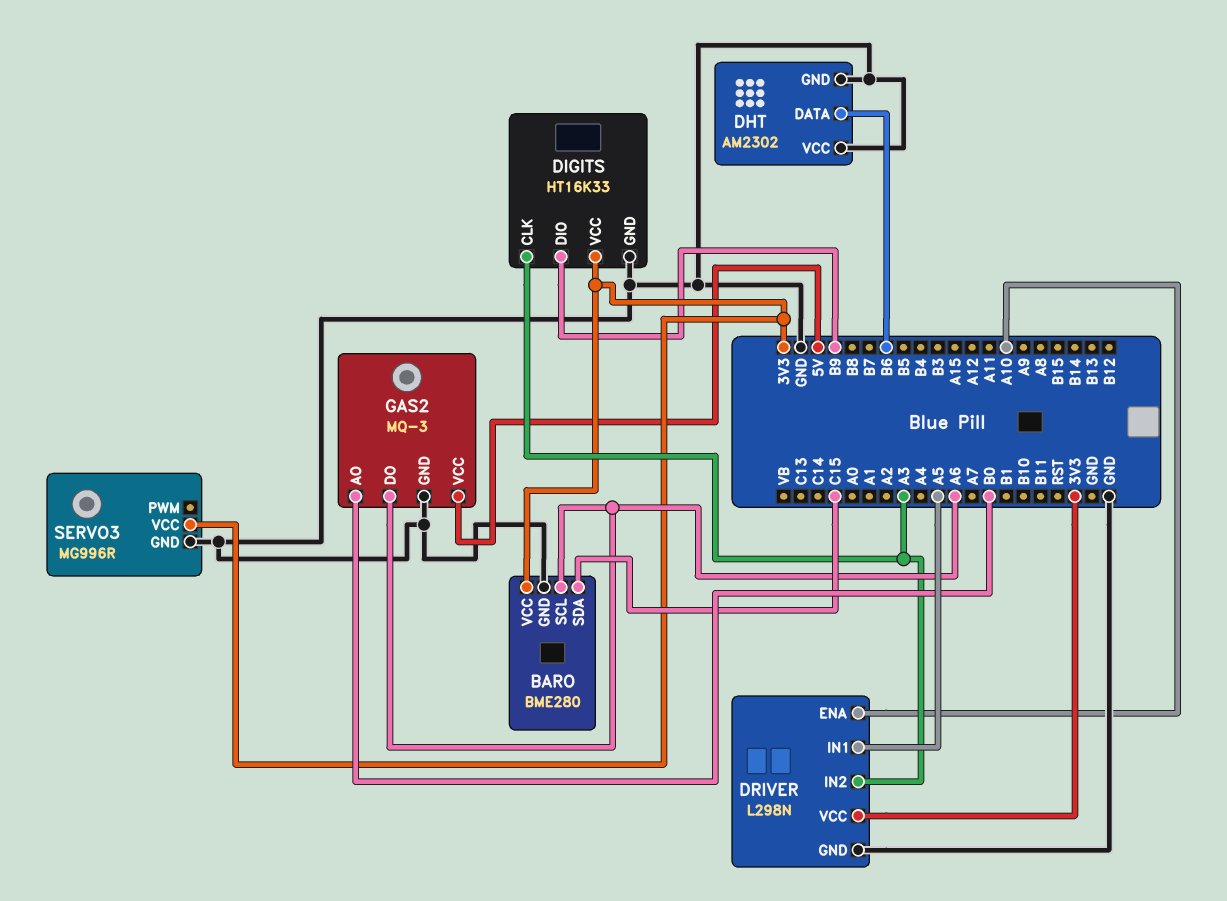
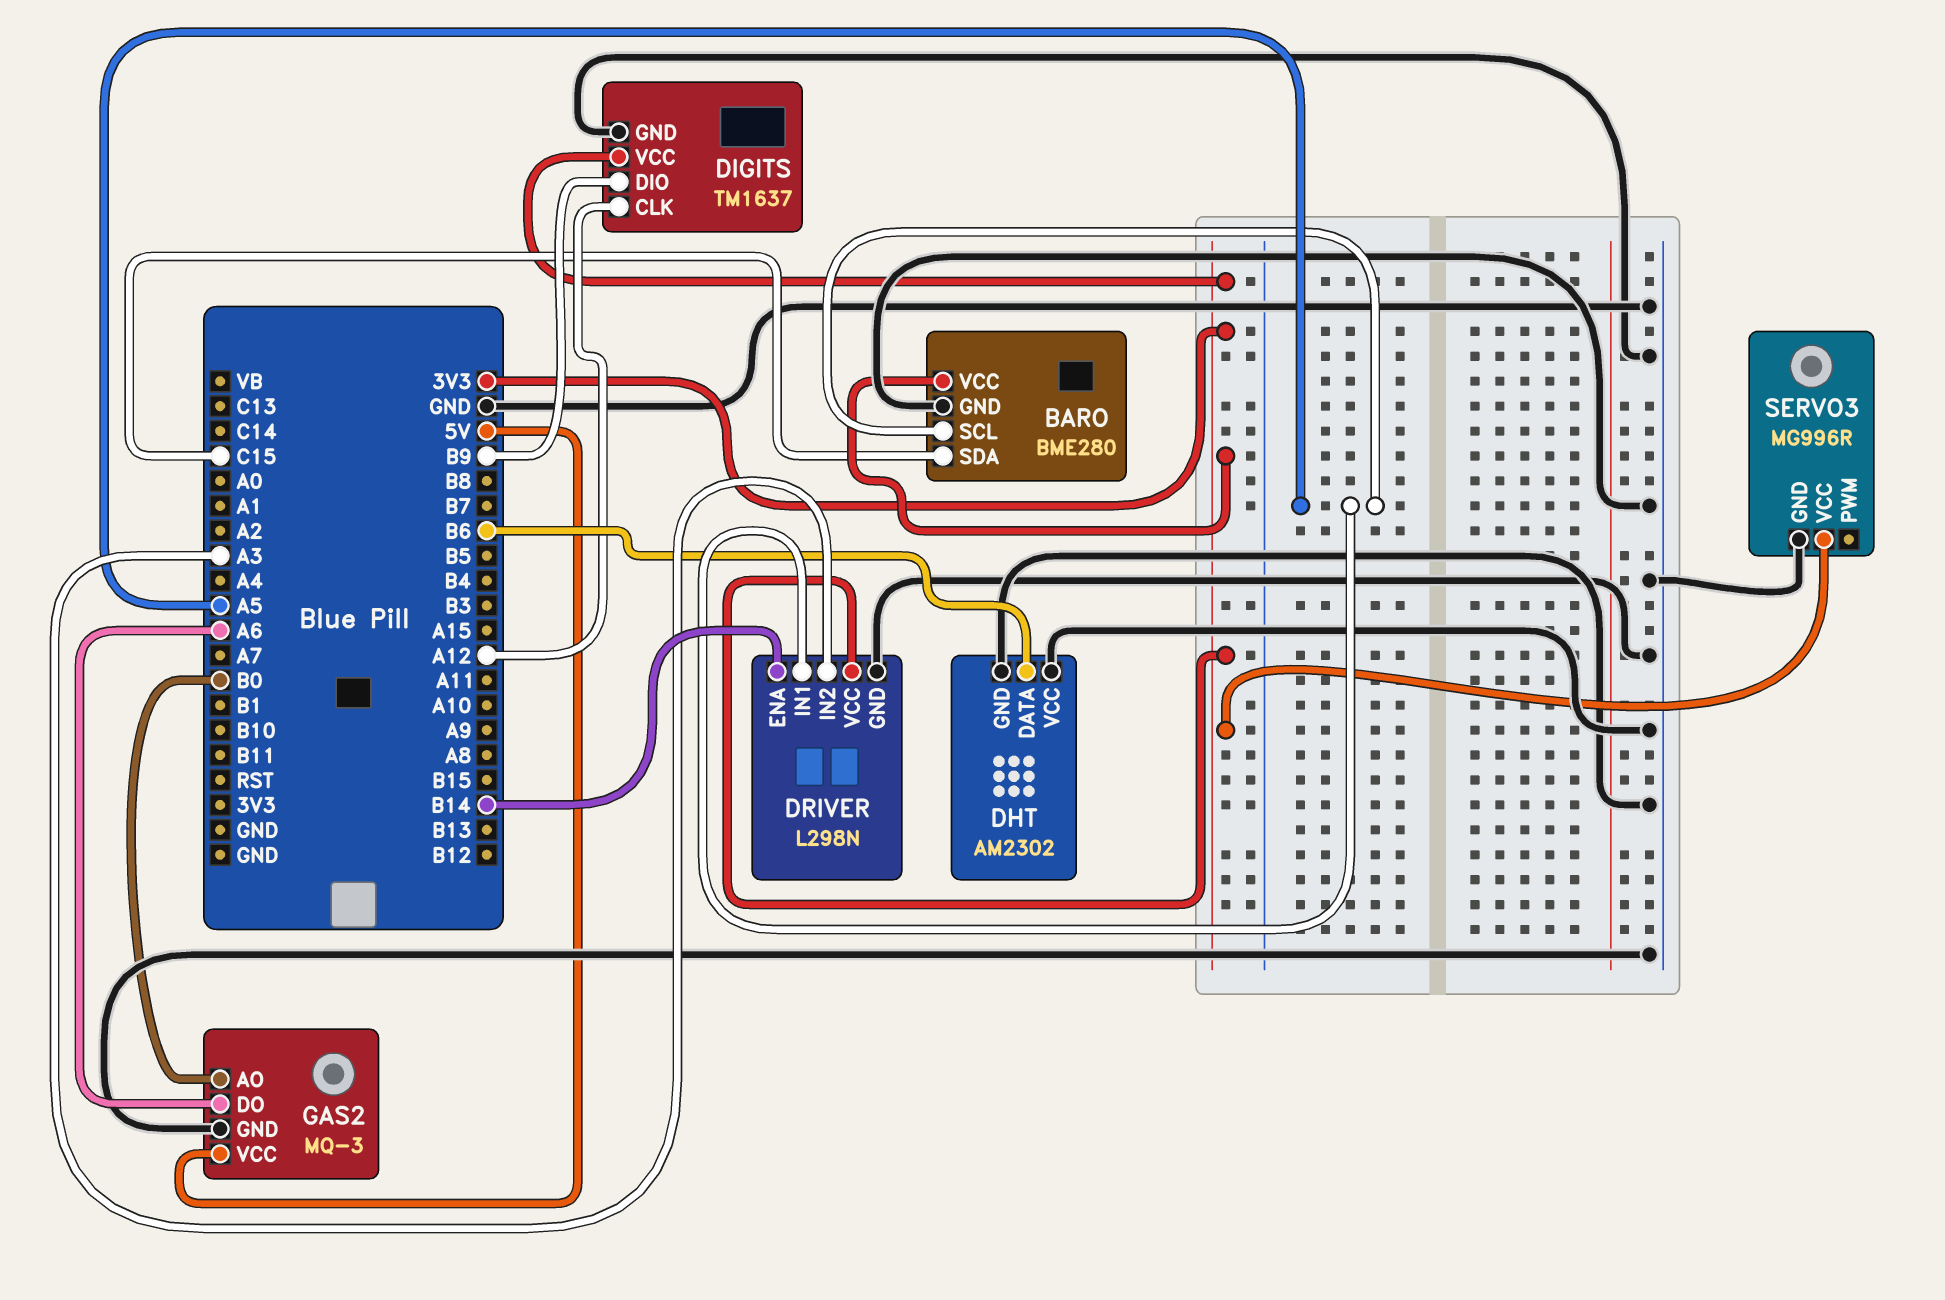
BARO pin SCL: A6 -> A5
DIGITS: HT16K33 -> TM1637
DIGITS pin CLK: A3 -> A12
DRIVER pin ENA: A10 -> B14

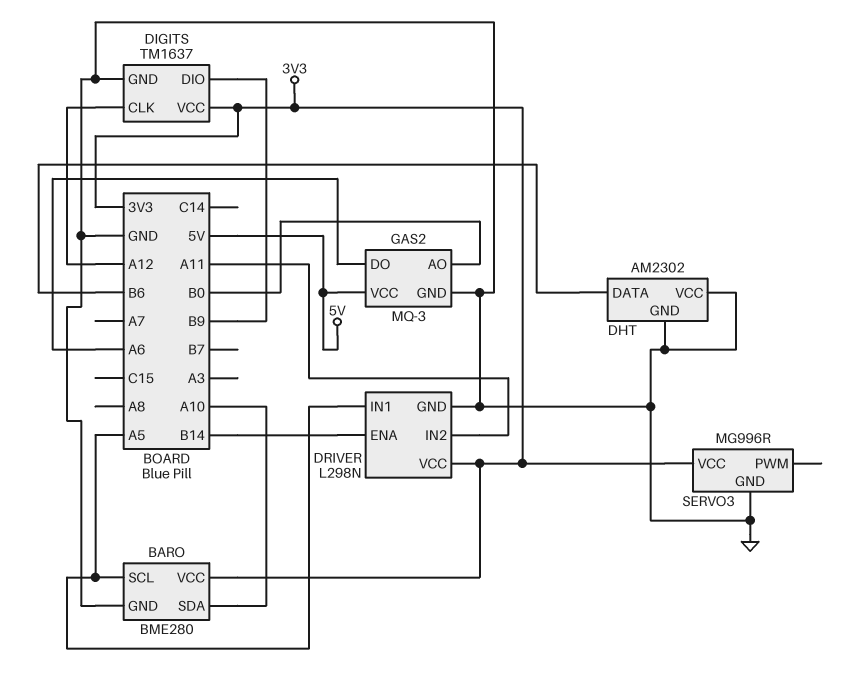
BARO pin SDA: C15 -> A10
DRIVER pin IN2: A3 -> A11

